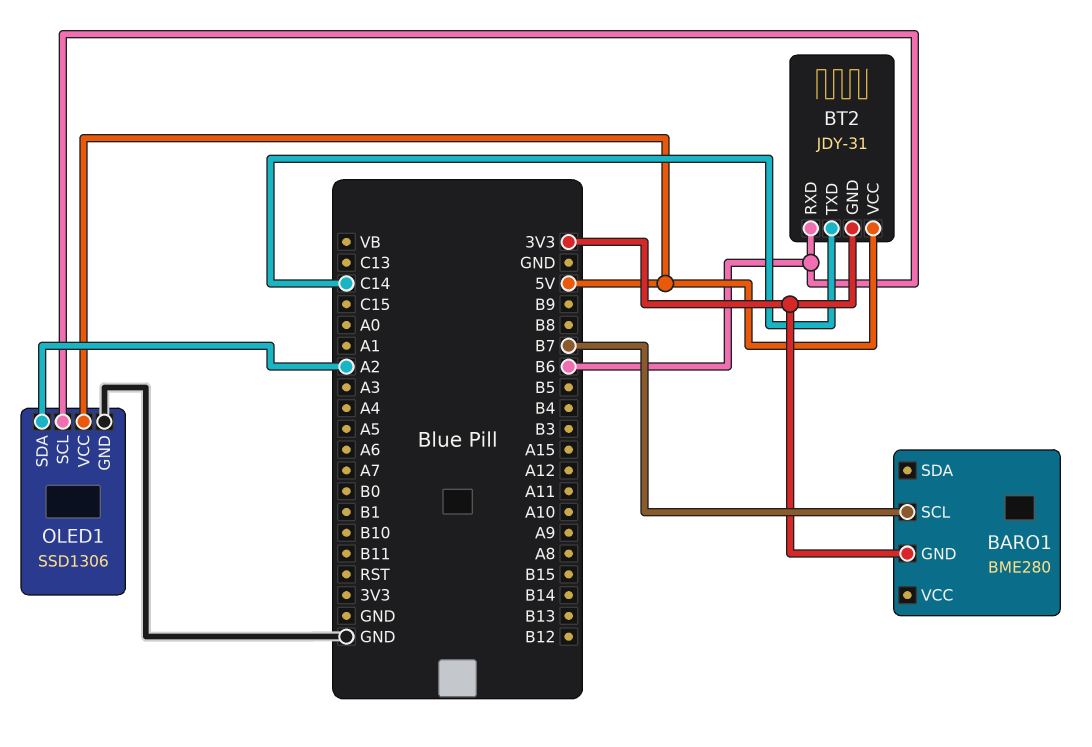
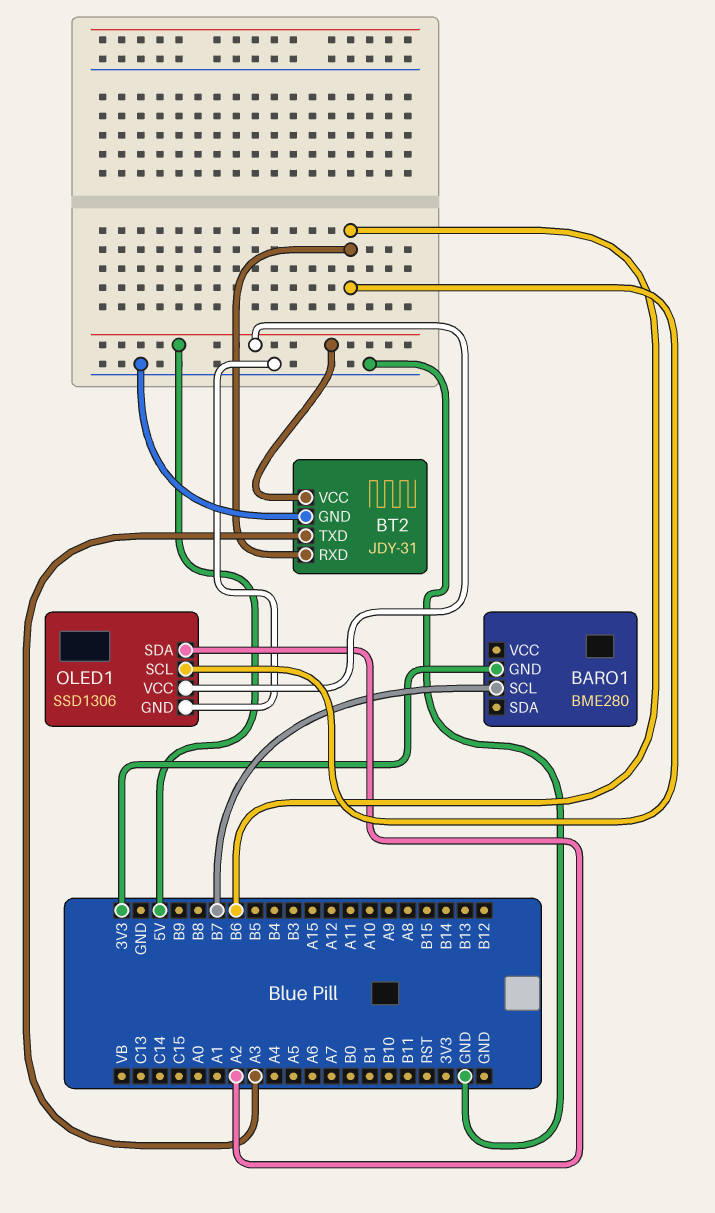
BT2 pin GND: 3V3 -> GND
BT2 pin TXD: C14 -> A3

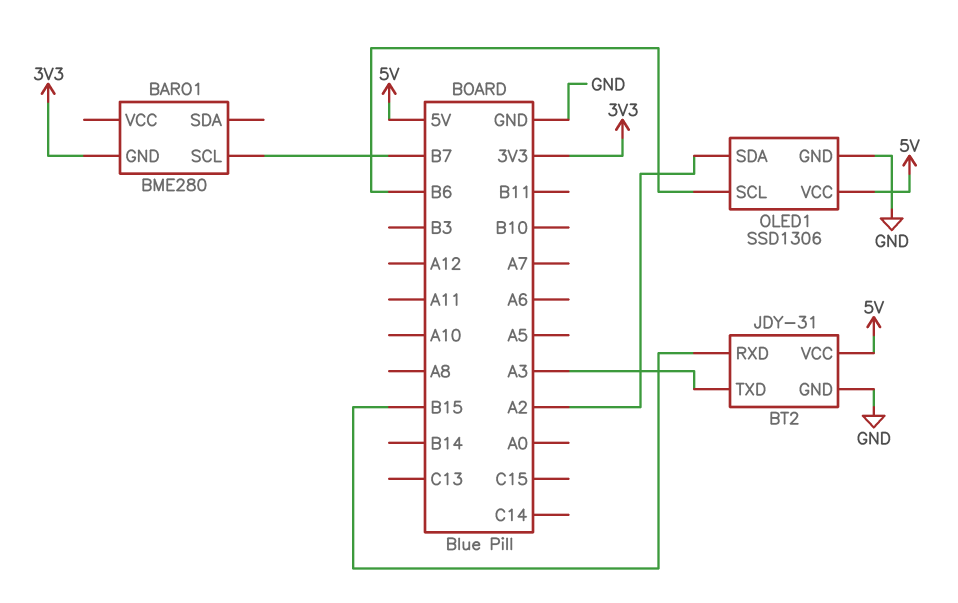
BT2 pin RXD: B6 -> B15

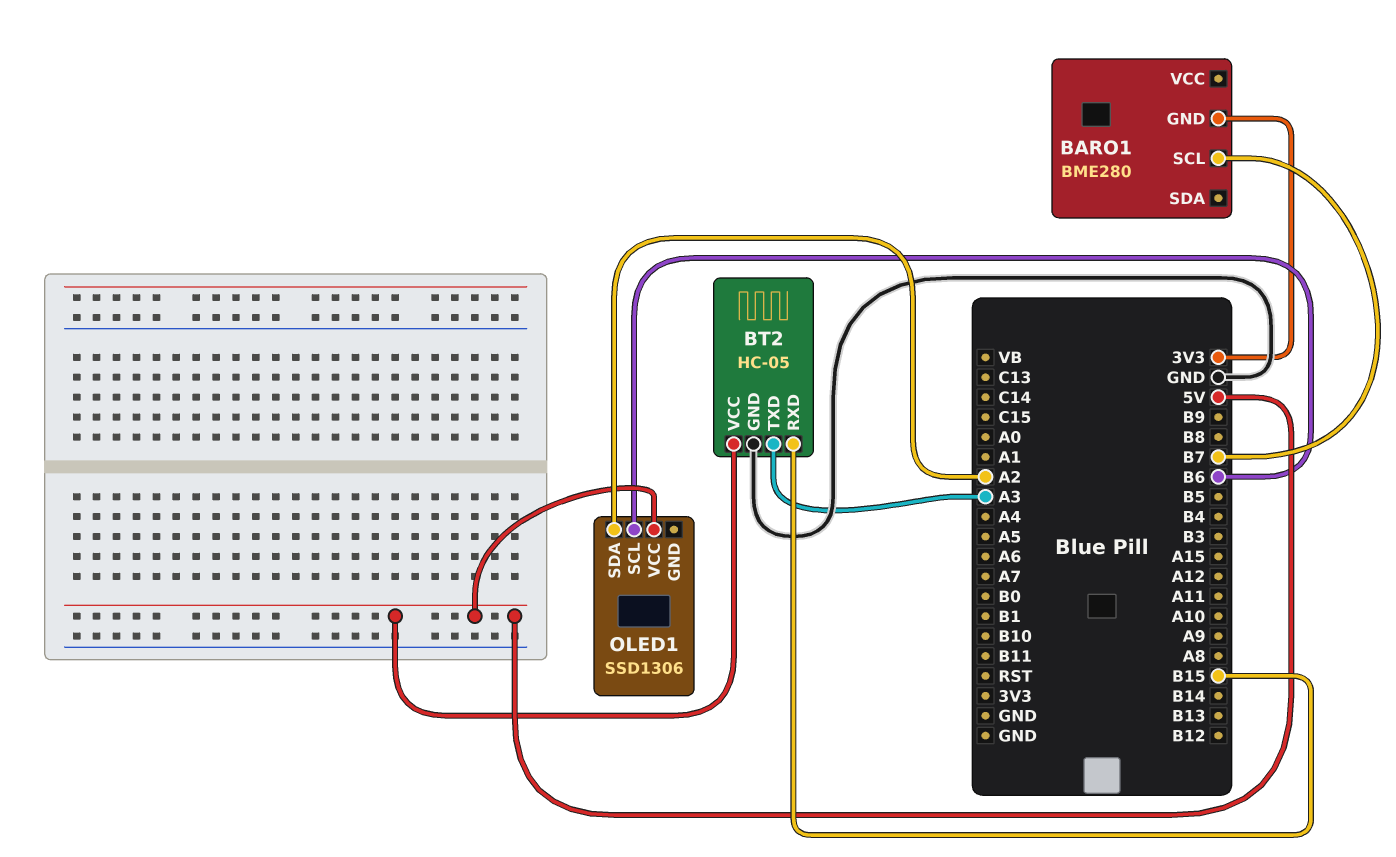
BT2: JDY-31 -> HC-05
OLED1 pin GND: GND -> none

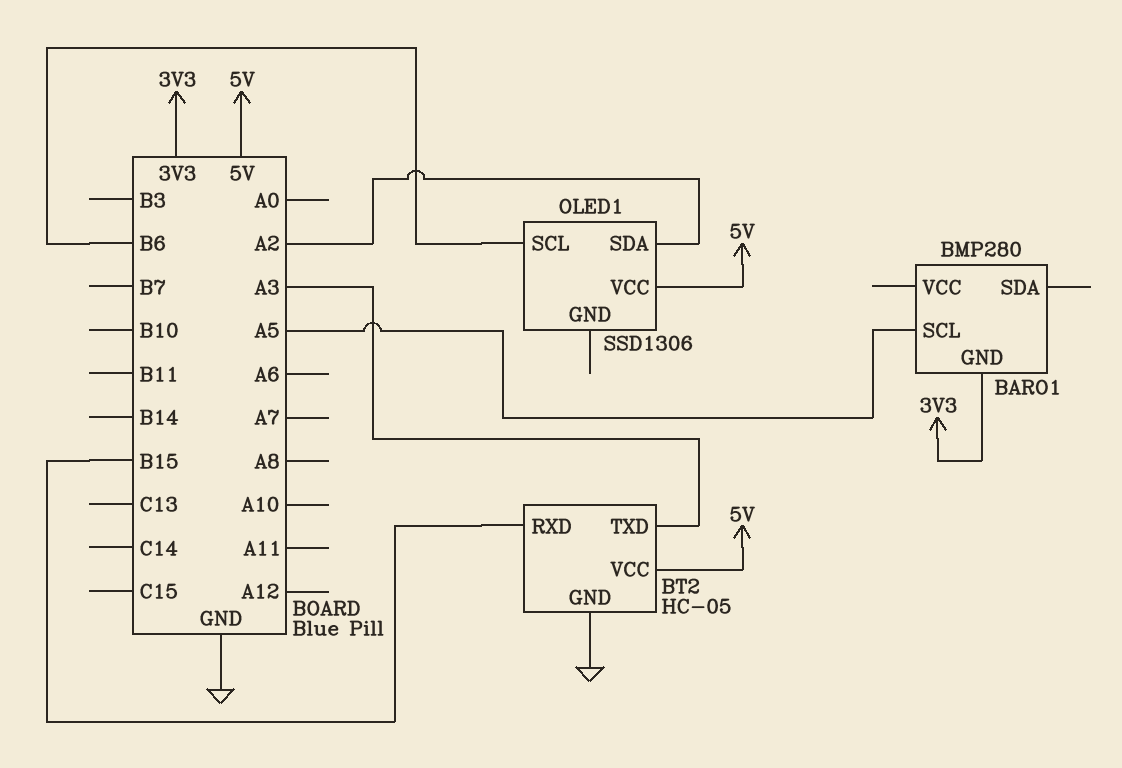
BARO1: BME280 -> BMP280
BARO1 pin SCL: B7 -> A5

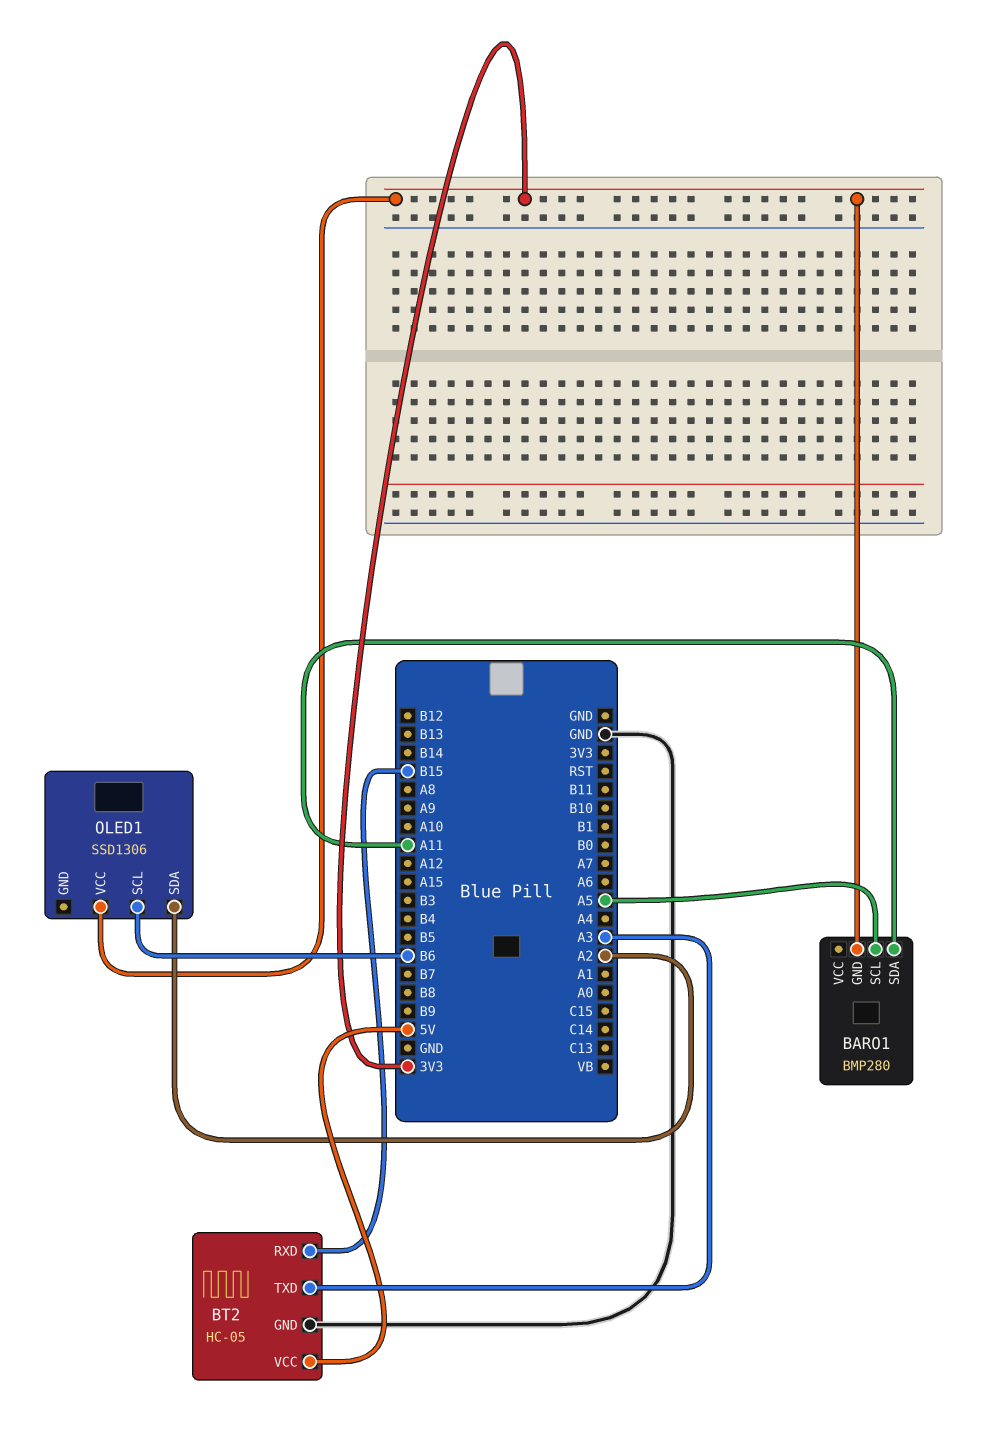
BARO1 pin SDA: none -> A11
OLED1 pin VCC: 5V -> 3V3

